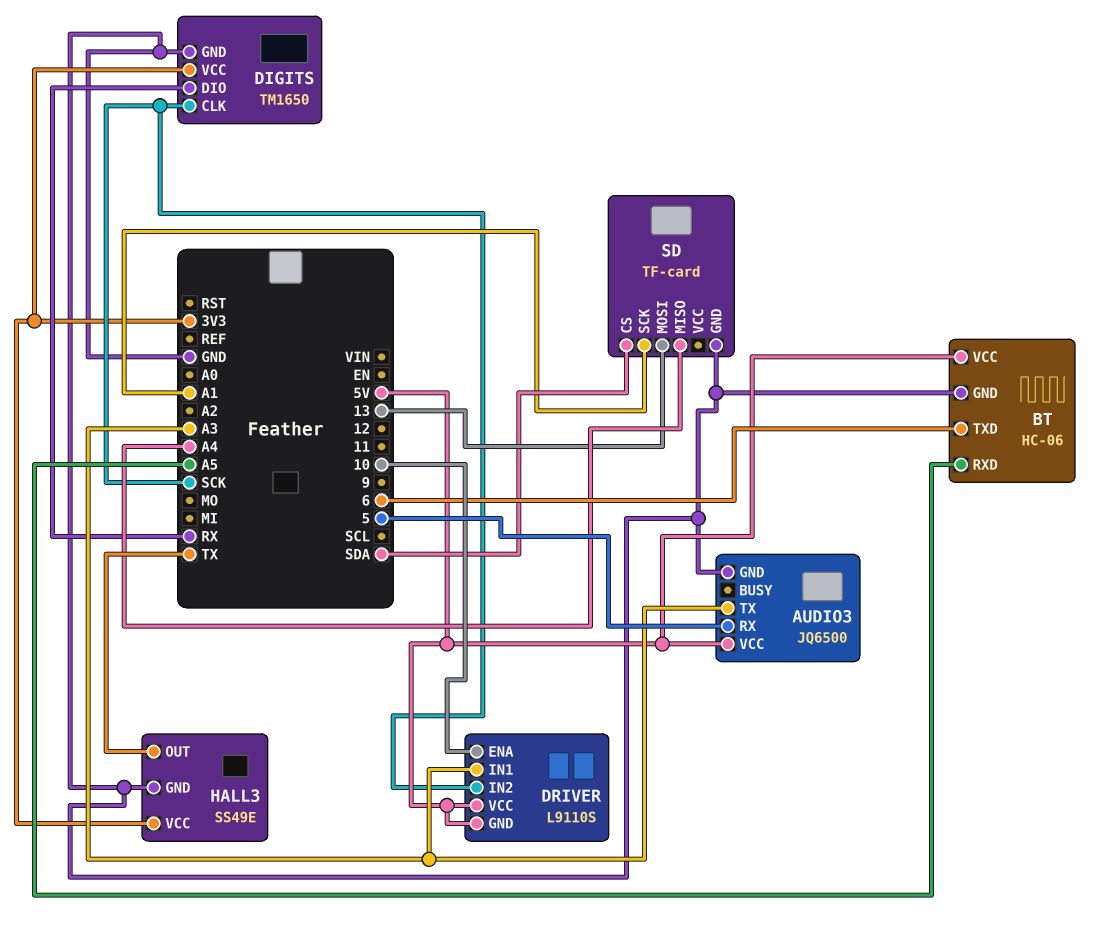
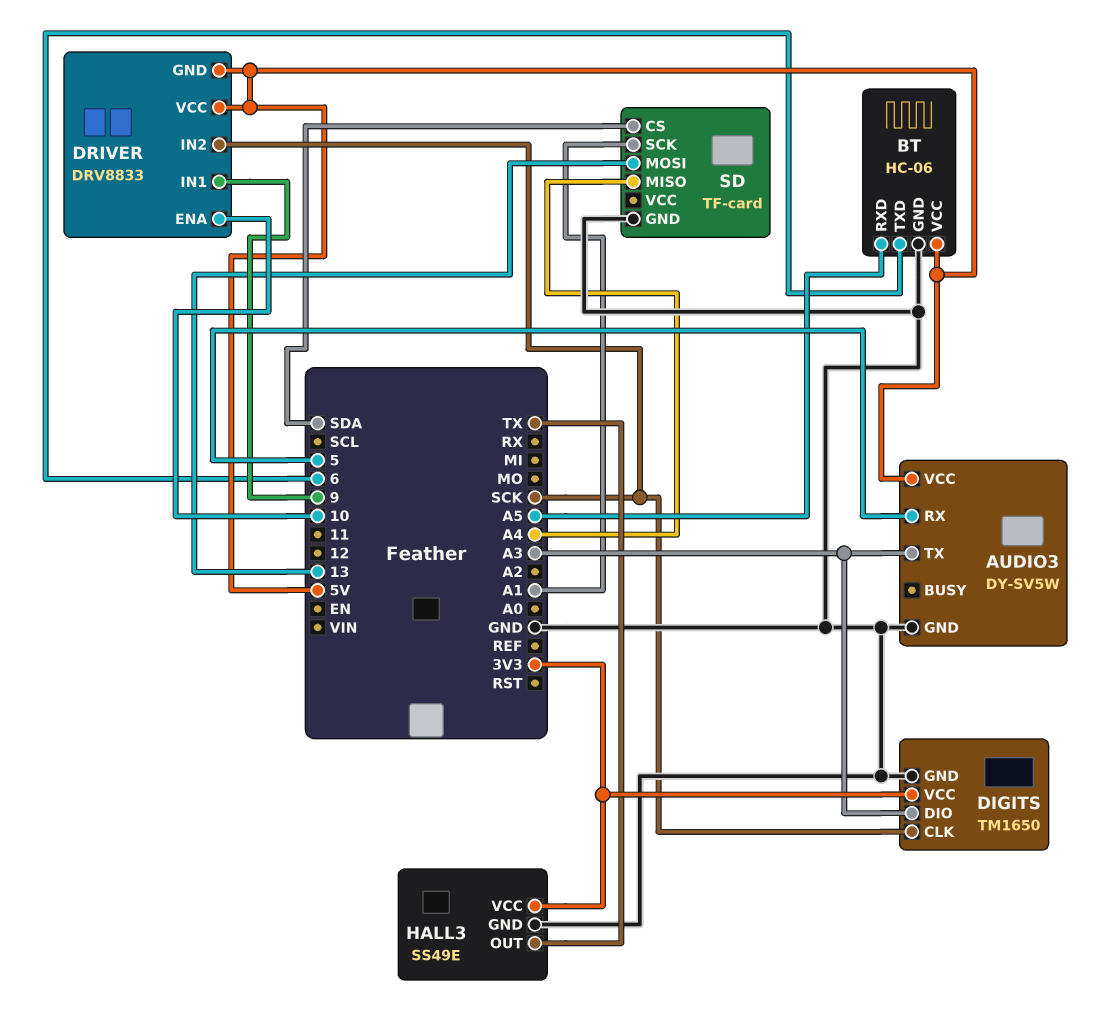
AUDIO3: JQ6500 -> DY-SV5W
DIGITS pin DIO: RX -> A3
DRIVER: L9110S -> DRV8833
DRIVER pin IN1: A3 -> 9

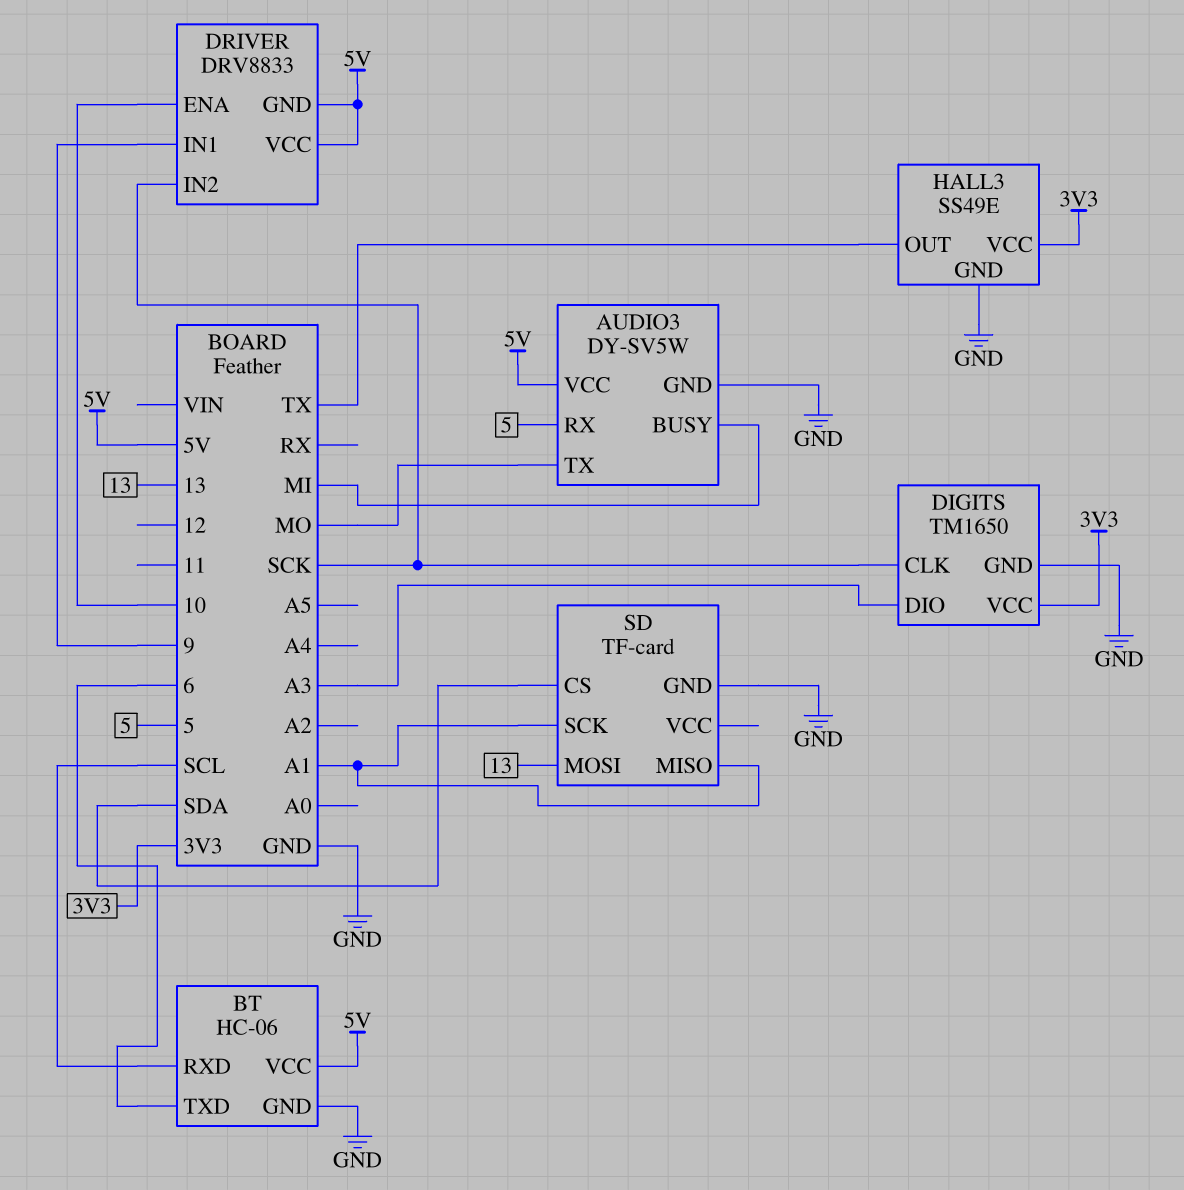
AUDIO3 pin BUSY: none -> MI
AUDIO3 pin TX: A3 -> MO
BT pin RXD: A5 -> SCL
SD pin MISO: A4 -> A1

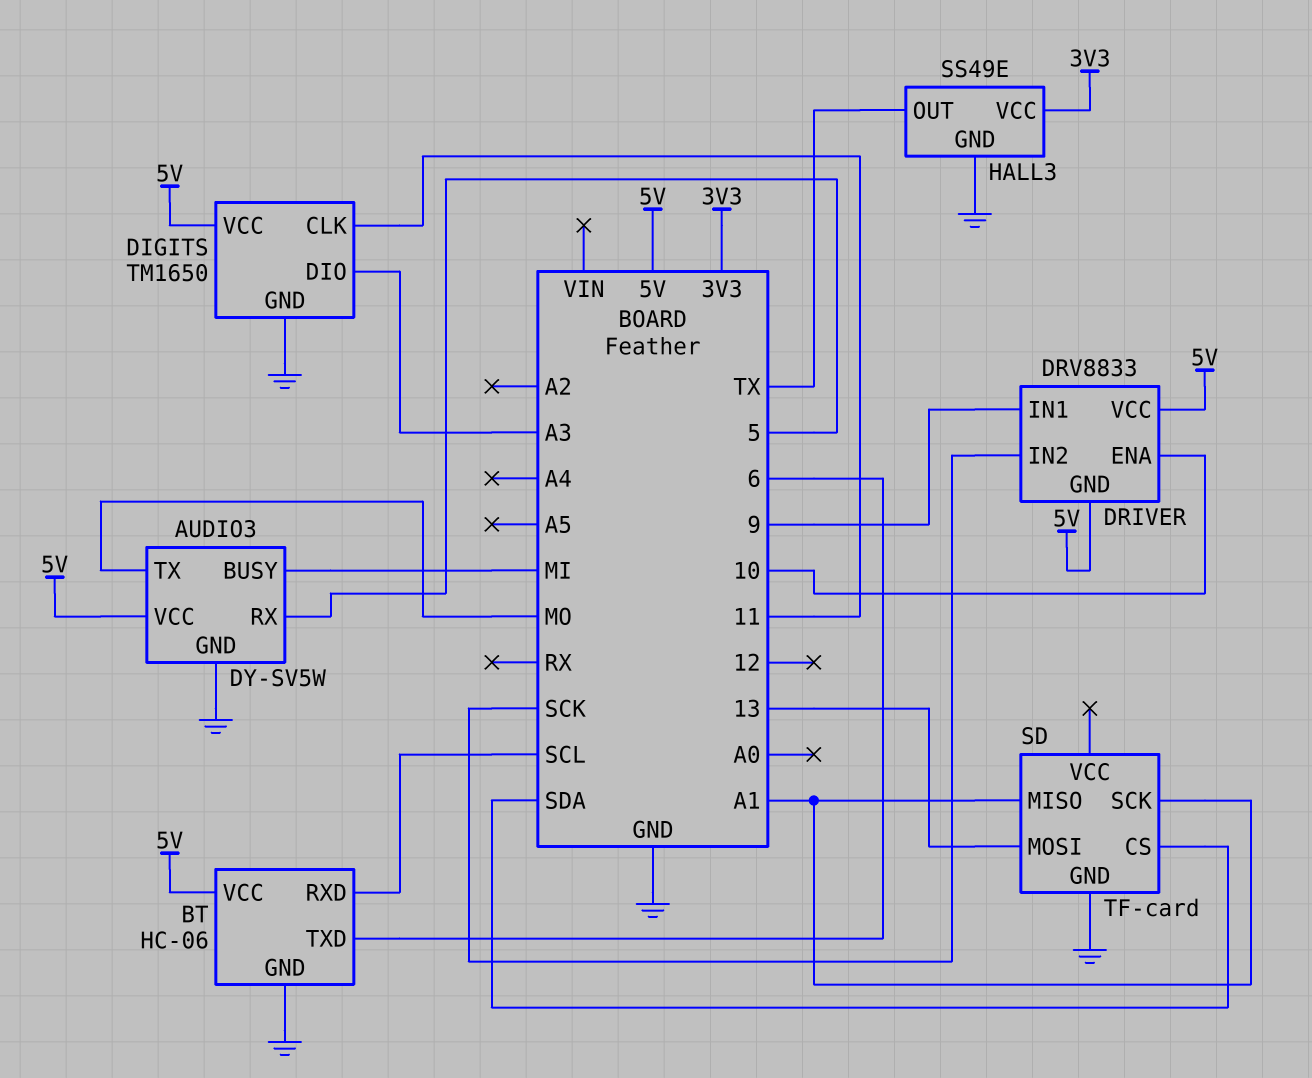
DIGITS pin CLK: SCK -> 11
DIGITS pin VCC: 3V3 -> 5V

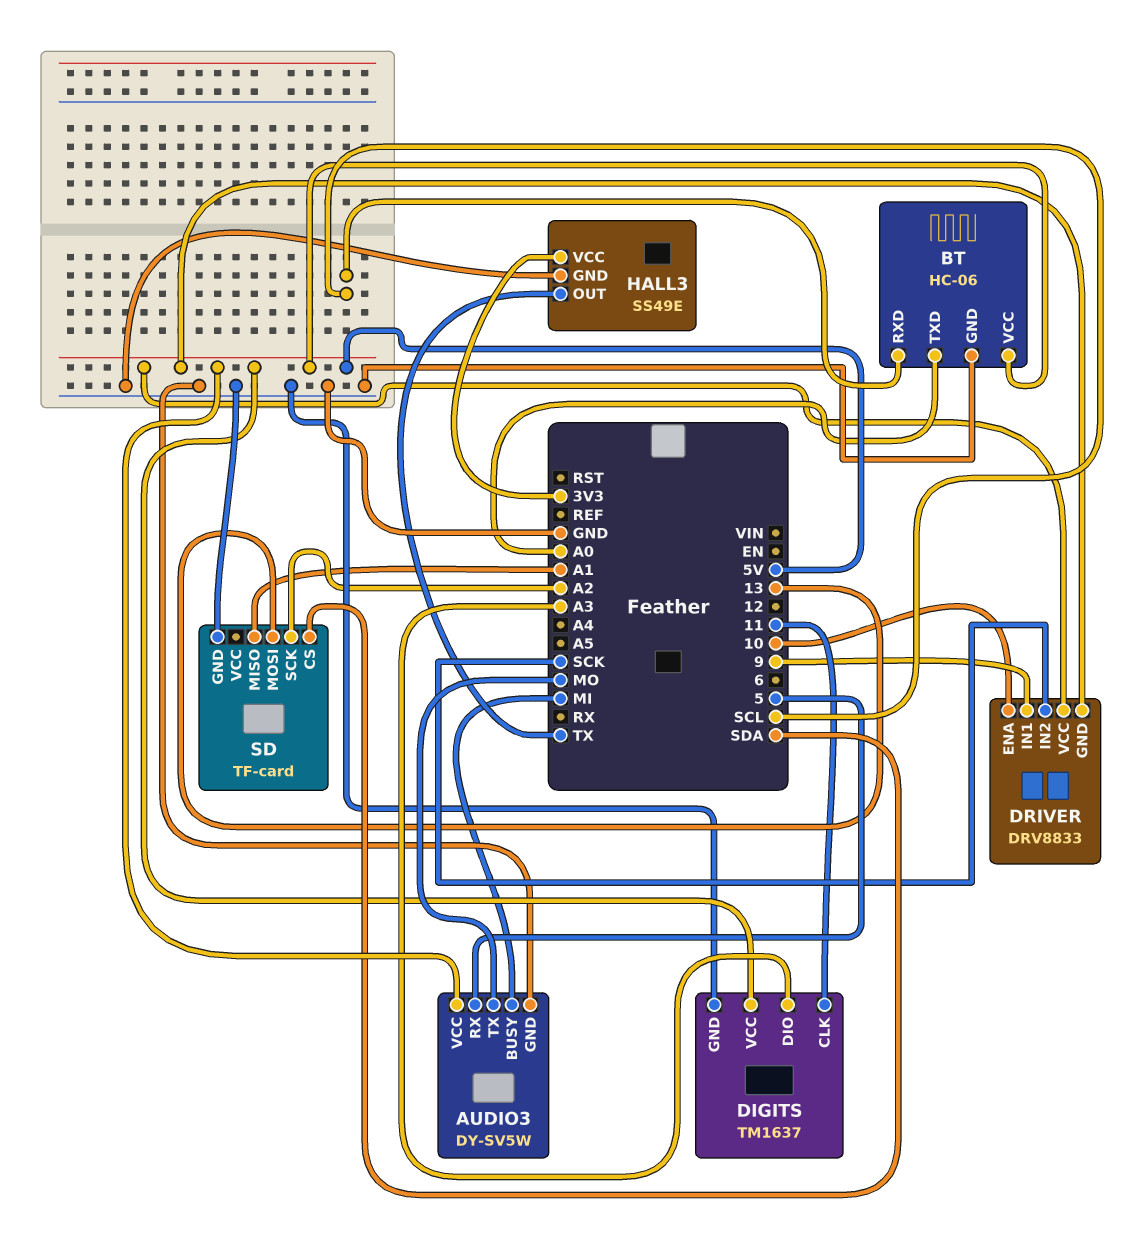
BT pin TXD: 6 -> A0
DIGITS: TM1650 -> TM1637
SD pin SCK: A1 -> A2

